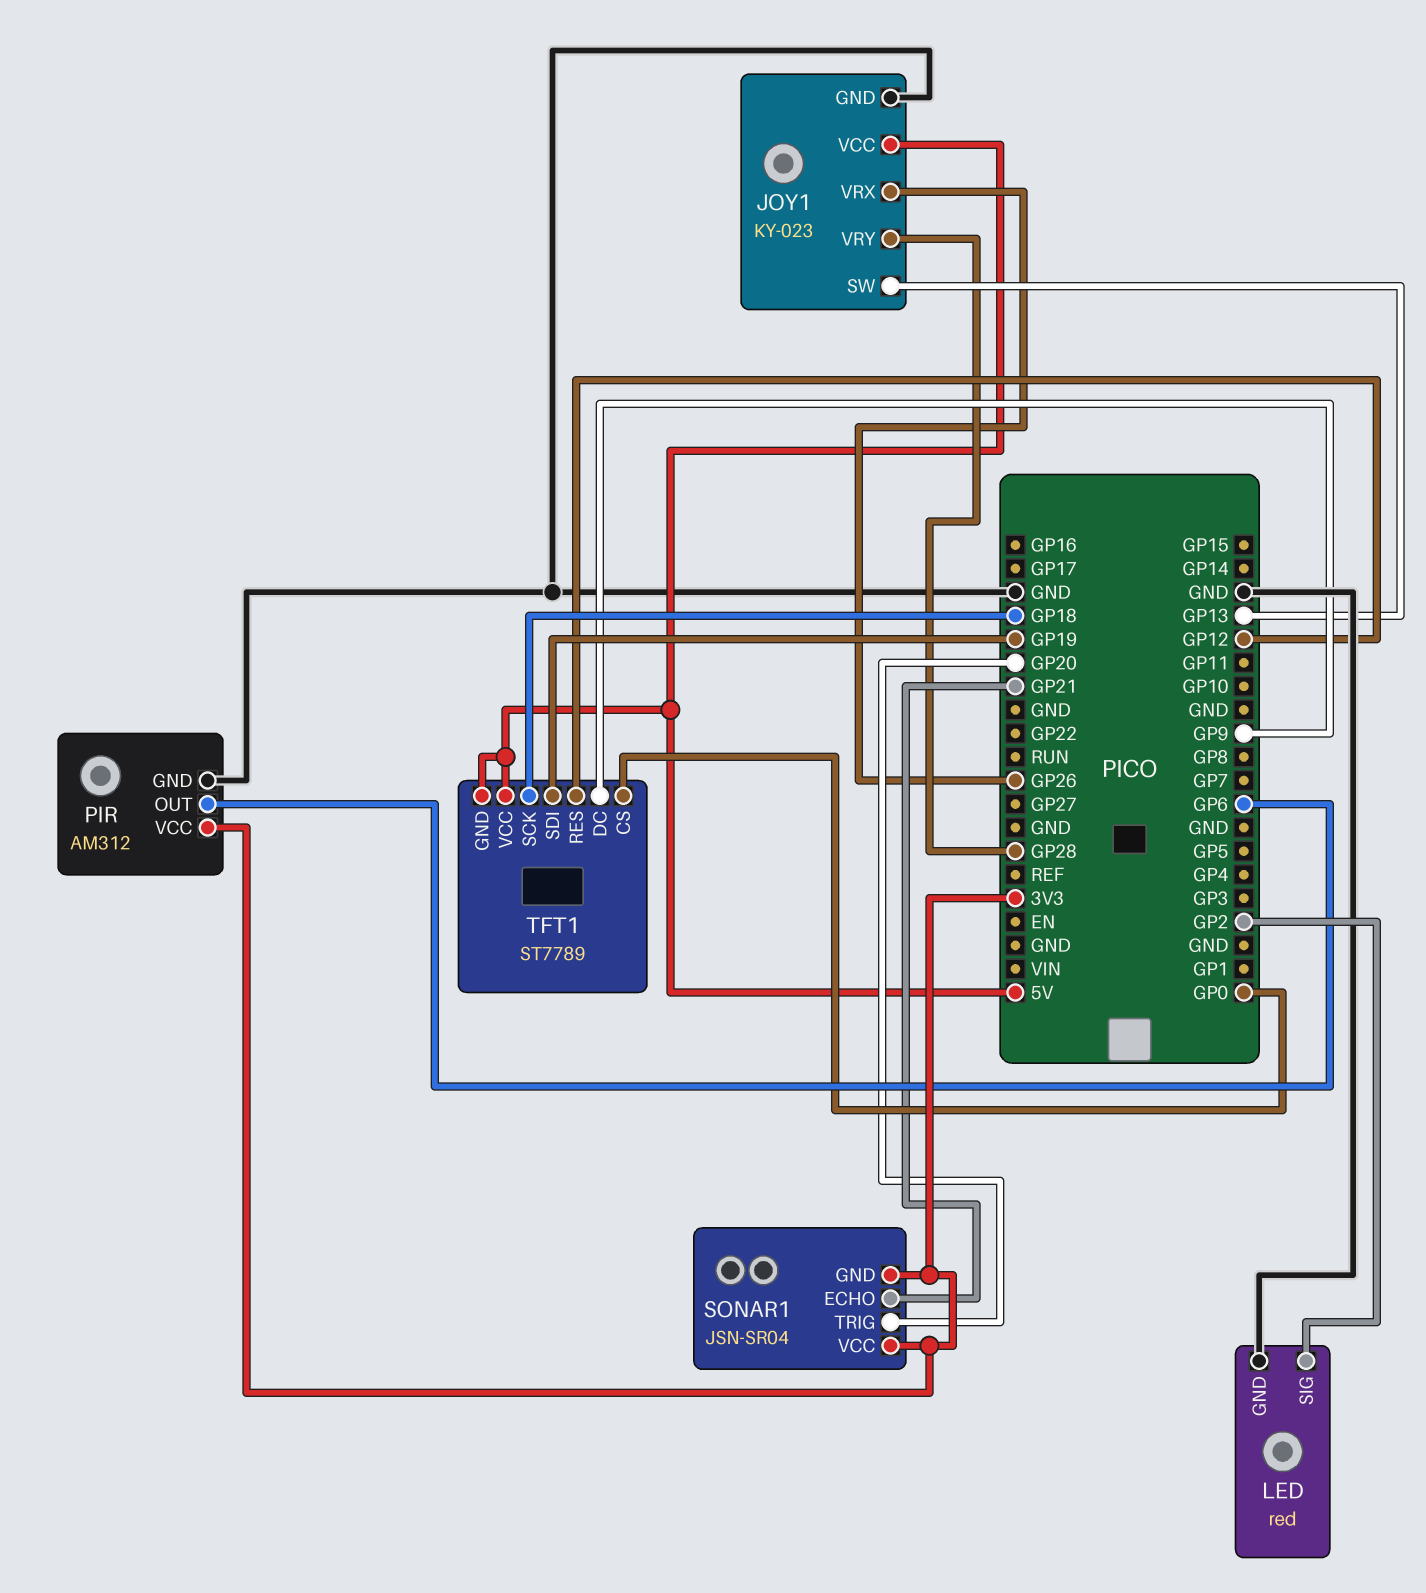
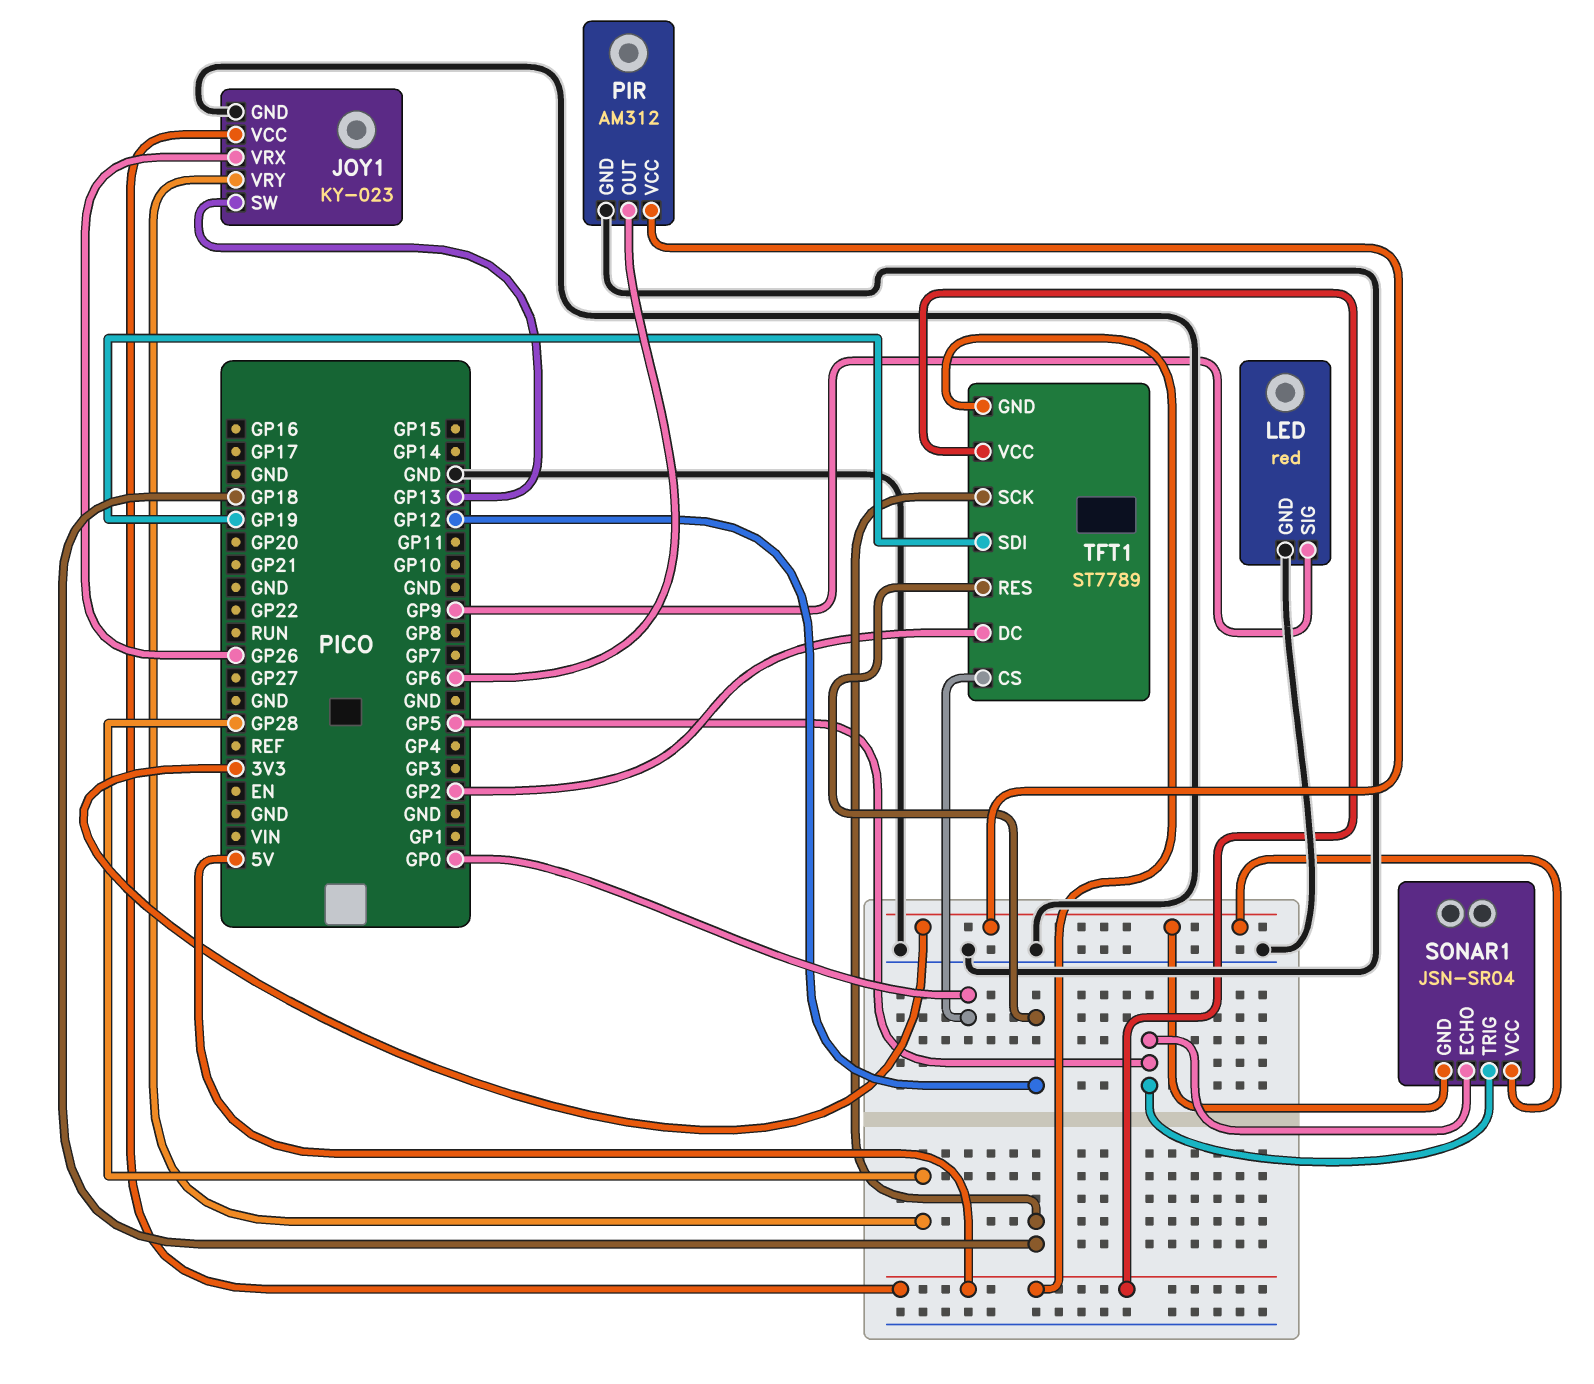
LED pin SIG: GP2 -> GP9
SONAR1 pin ECHO: GP21 -> GP5
SONAR1 pin TRIG: GP20 -> GP5
TFT1 pin DC: GP9 -> GP2

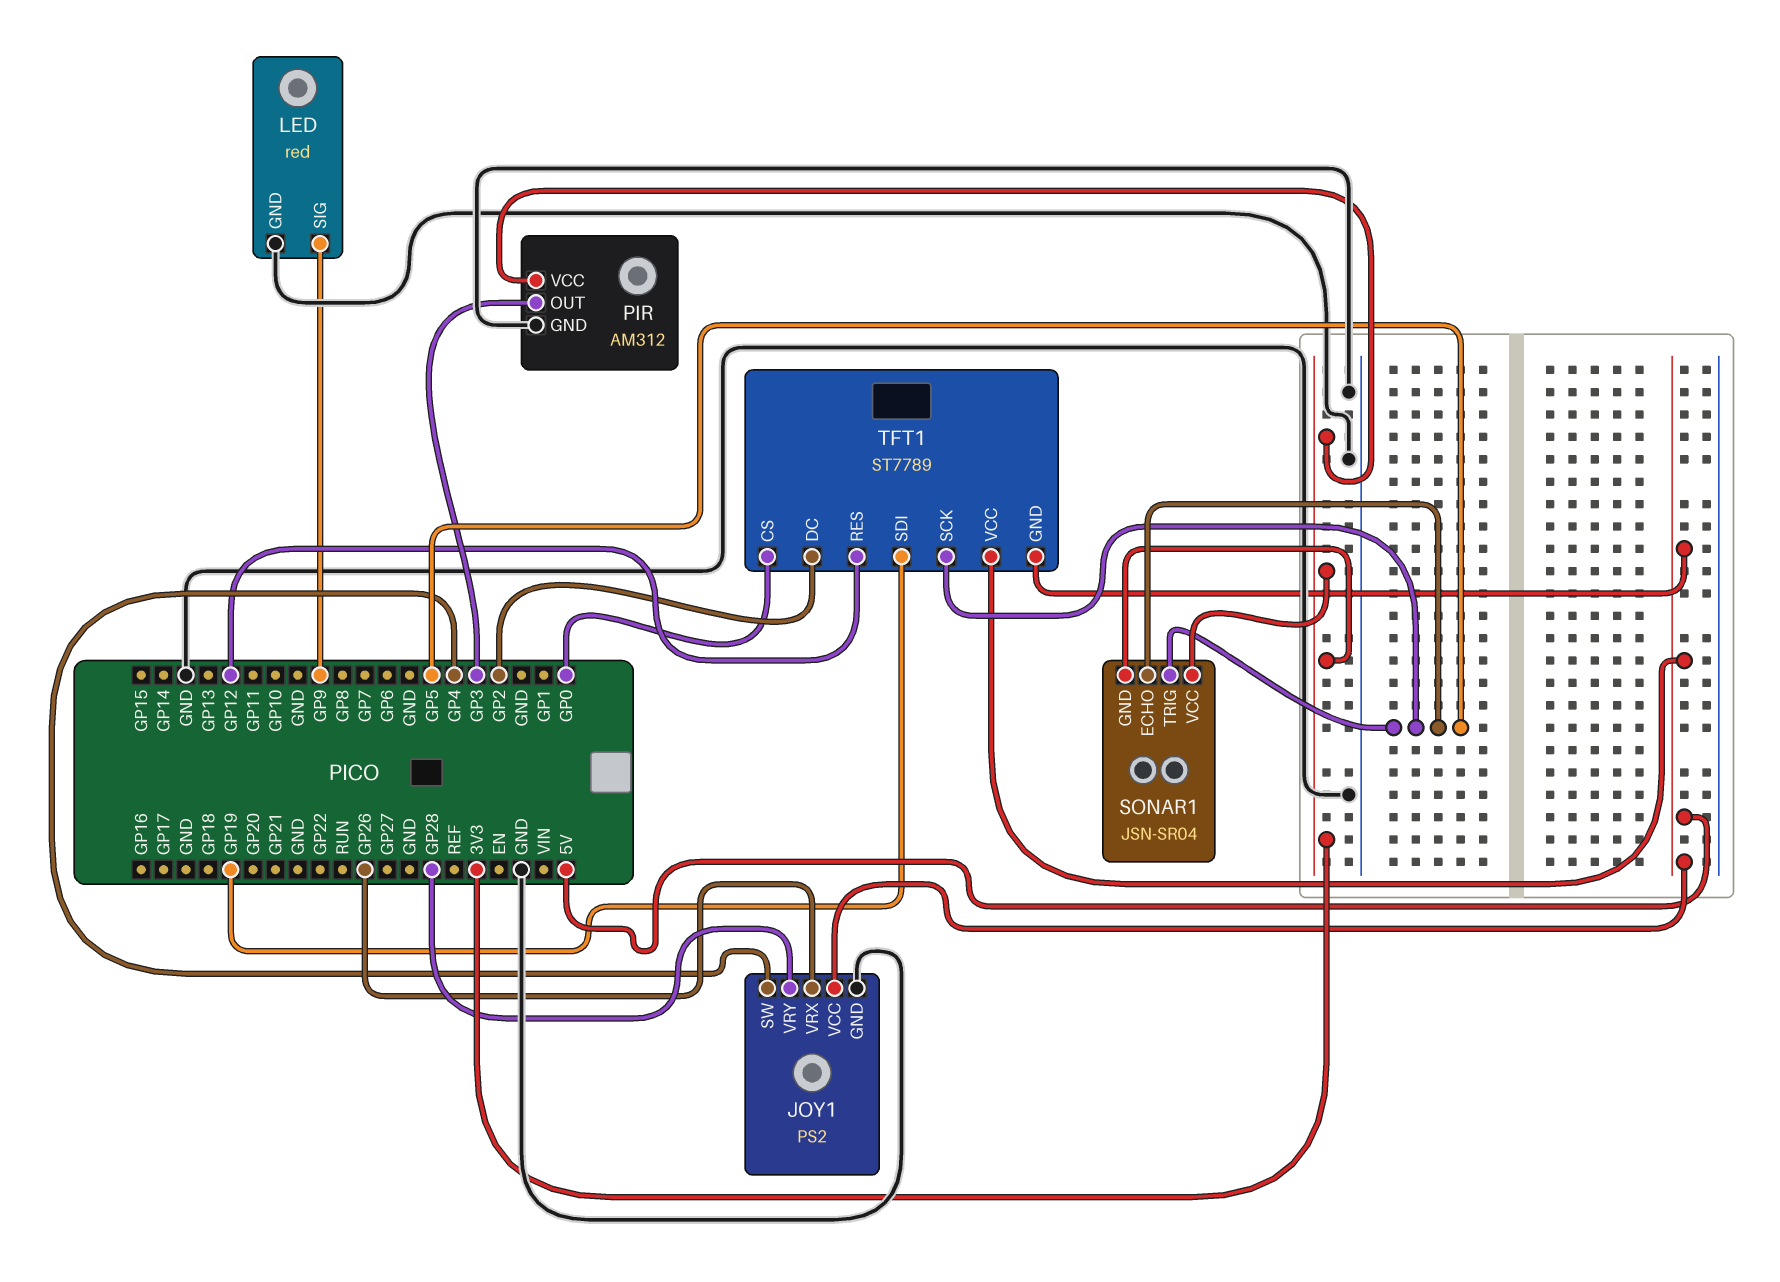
JOY1: KY-023 -> PS2
JOY1 pin SW: GP13 -> GP4
PIR pin OUT: GP6 -> GP3
TFT1 pin SCK: GP18 -> GP5

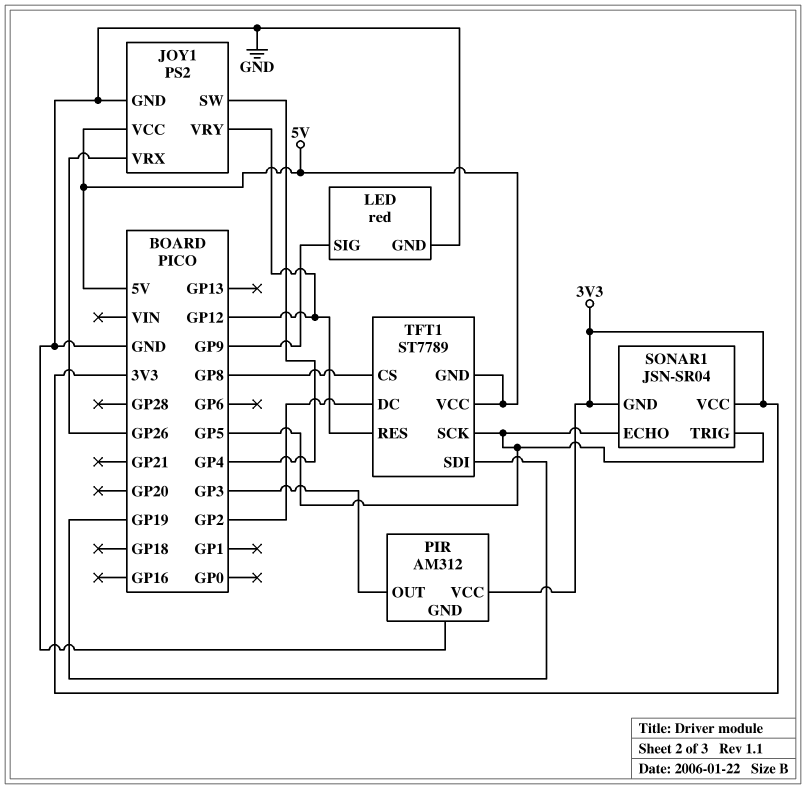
JOY1 pin VRY: GP28 -> GP12
TFT1 pin CS: GP0 -> GP8

